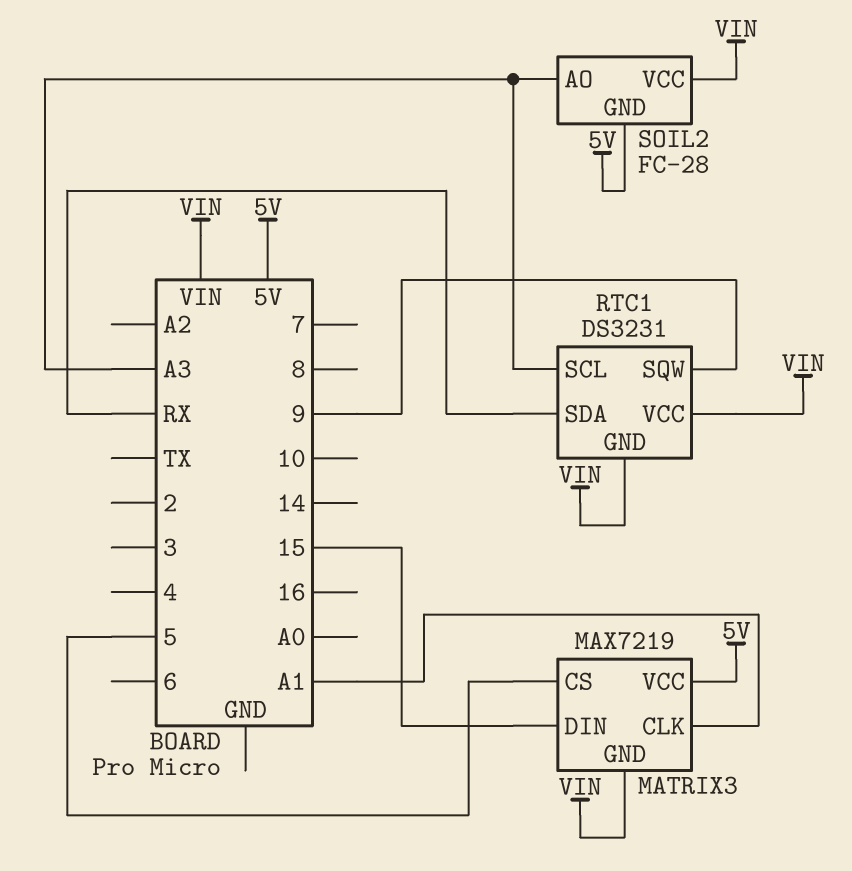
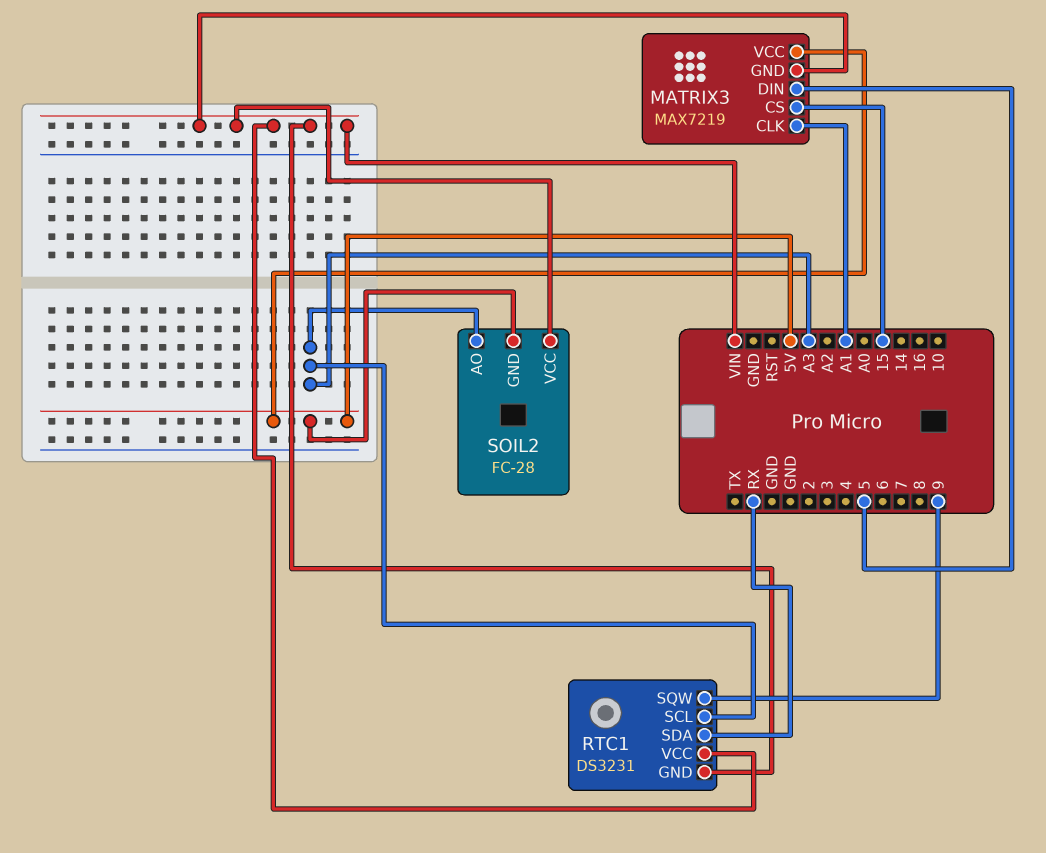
MATRIX3 pin CS: 5 -> 15
MATRIX3 pin DIN: 15 -> 5

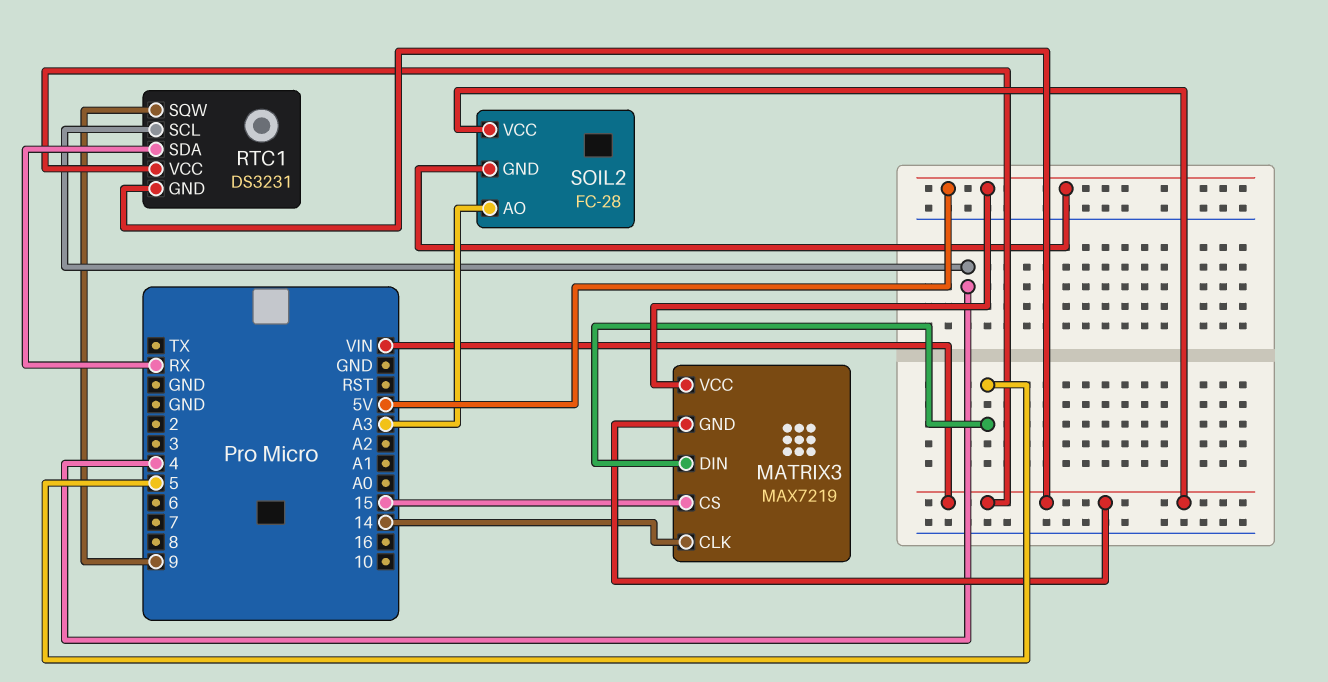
MATRIX3 pin CLK: A1 -> 14
RTC1 pin SCL: A3 -> 4

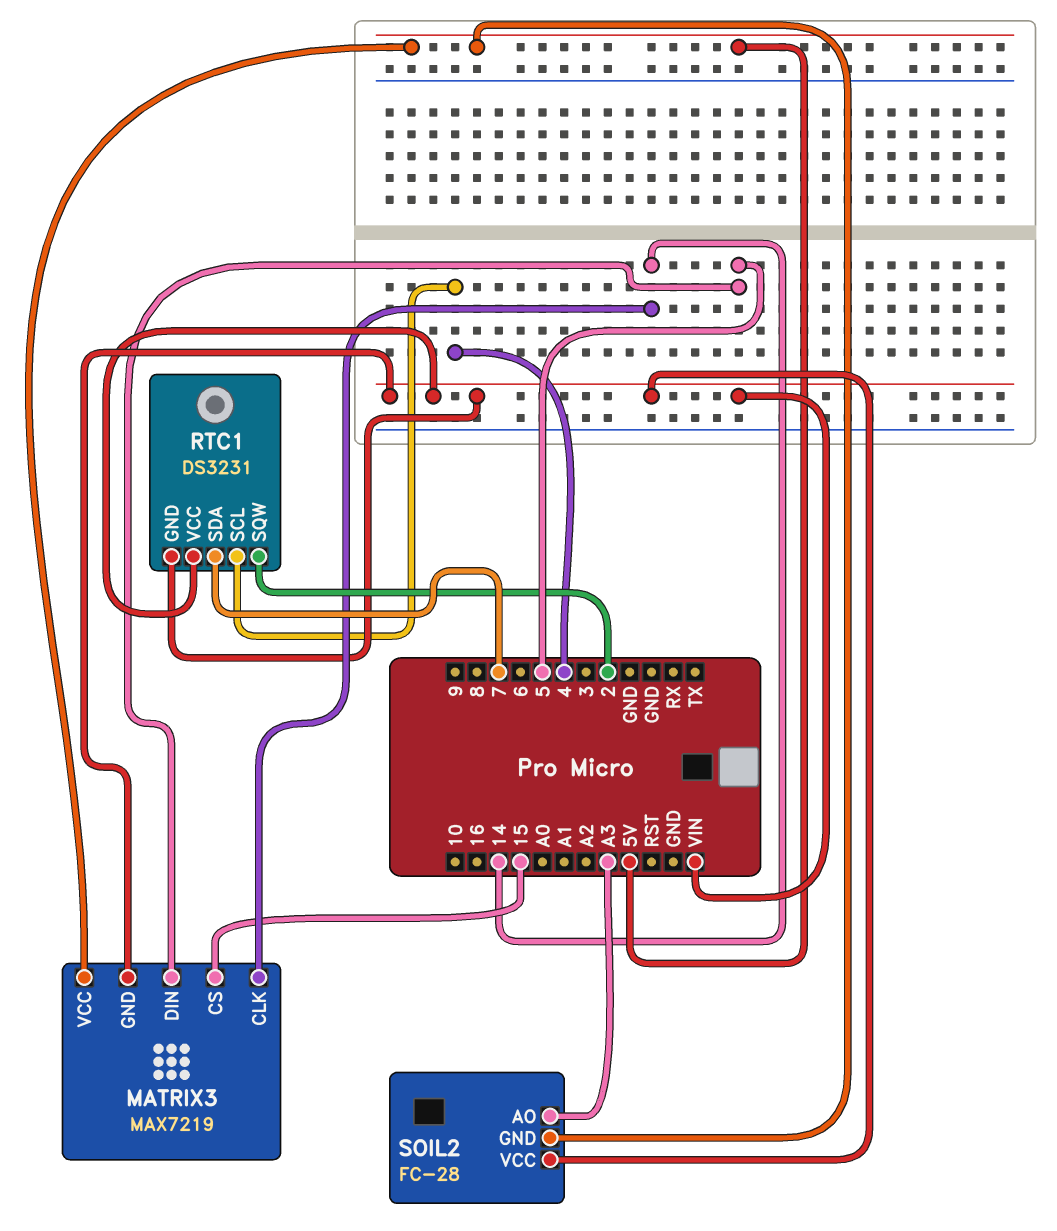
RTC1 pin SDA: RX -> 7
RTC1 pin SQW: 9 -> 2

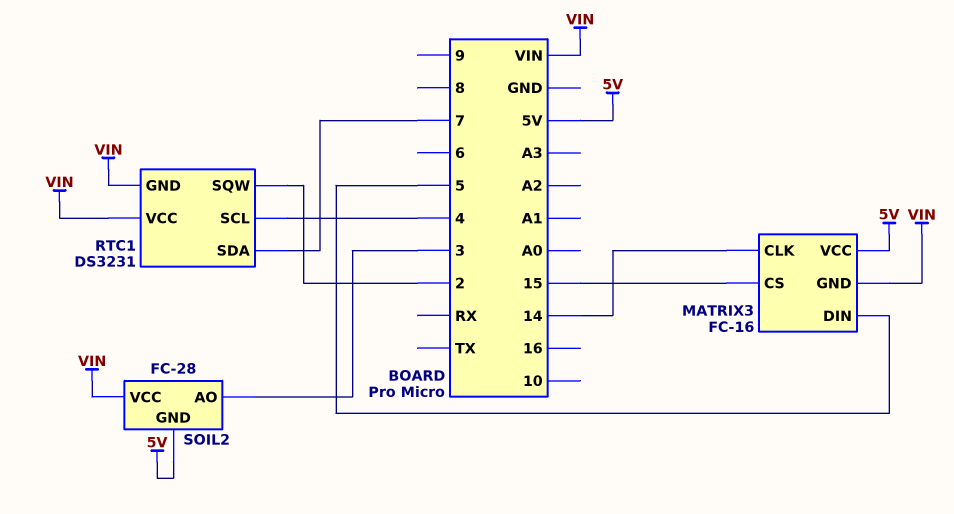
MATRIX3: MAX7219 -> FC-16
SOIL2 pin AO: A3 -> 3

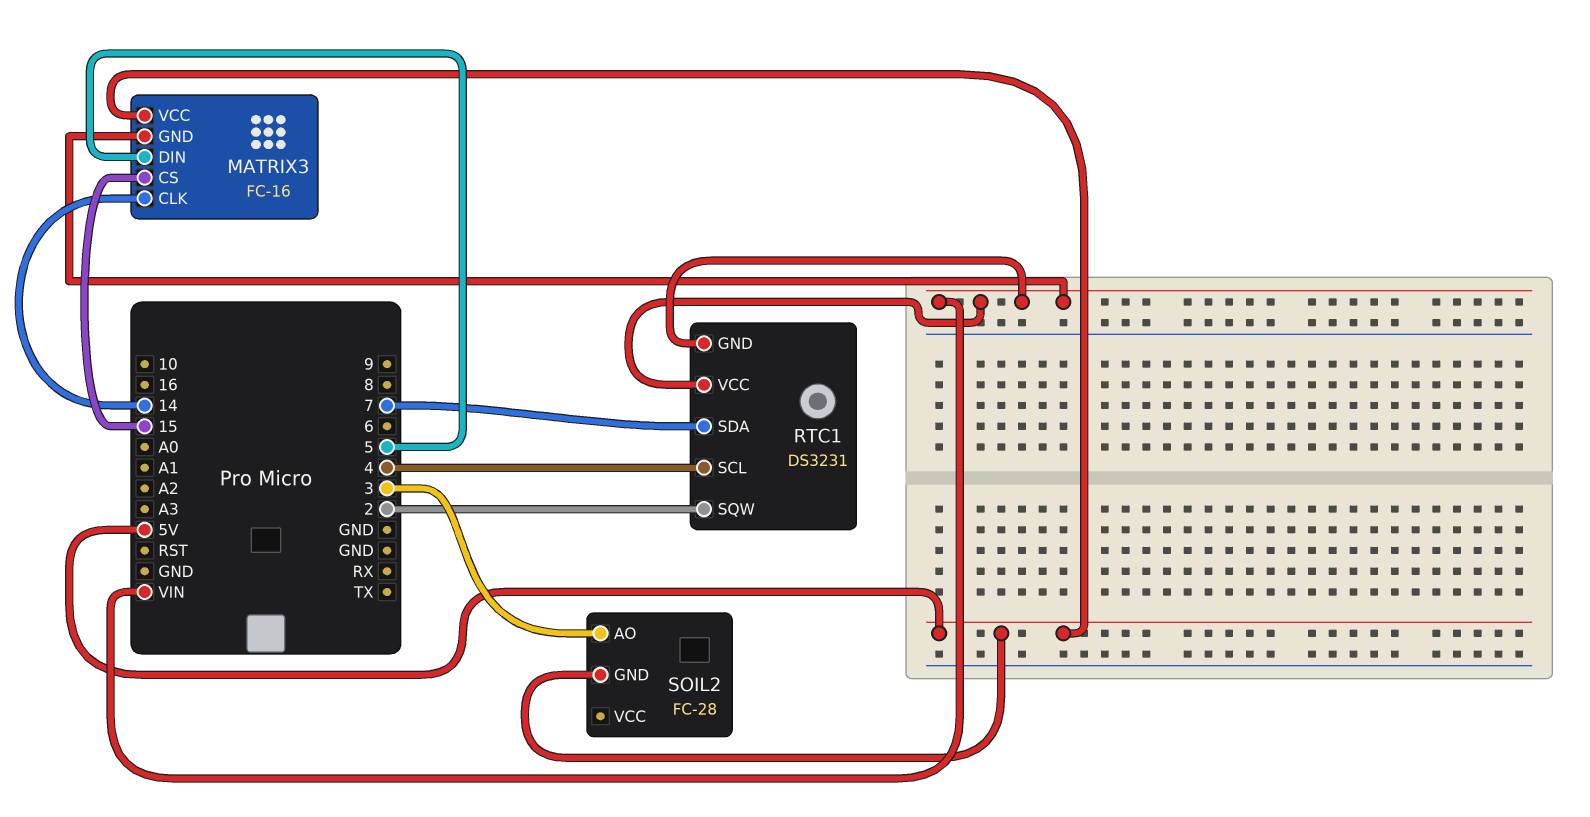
SOIL2 pin VCC: VIN -> none

